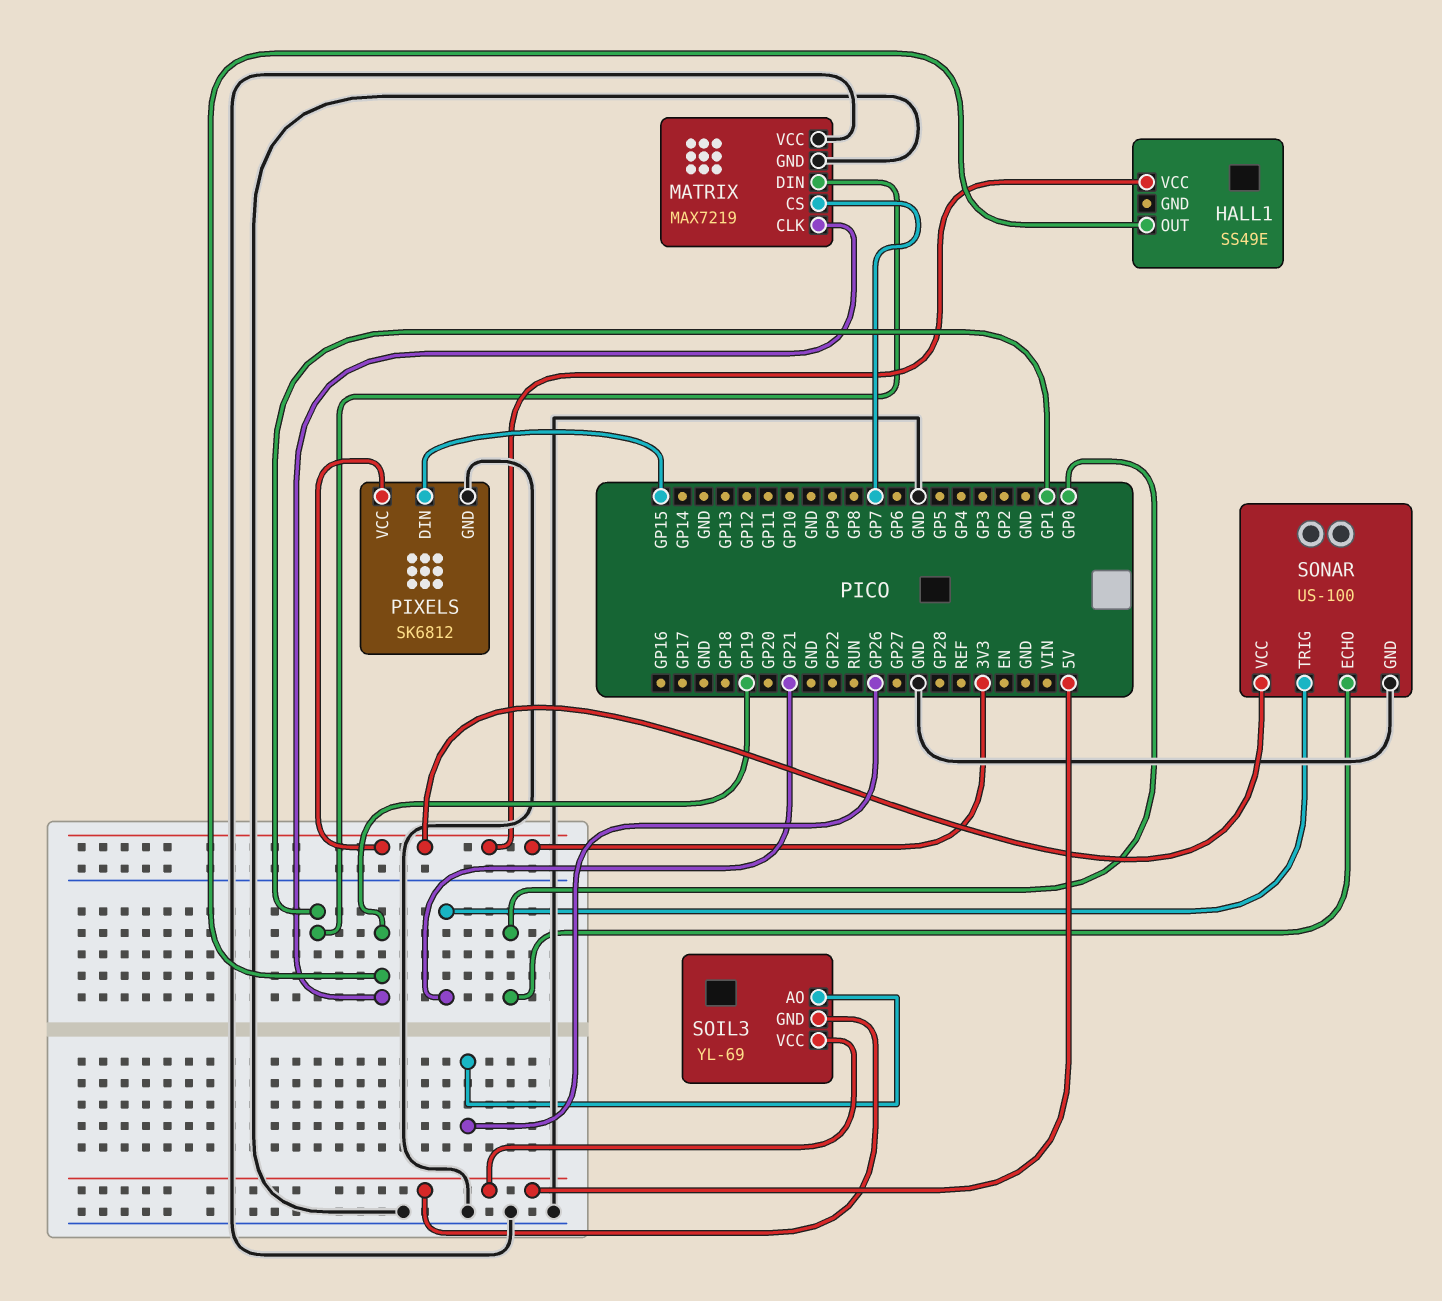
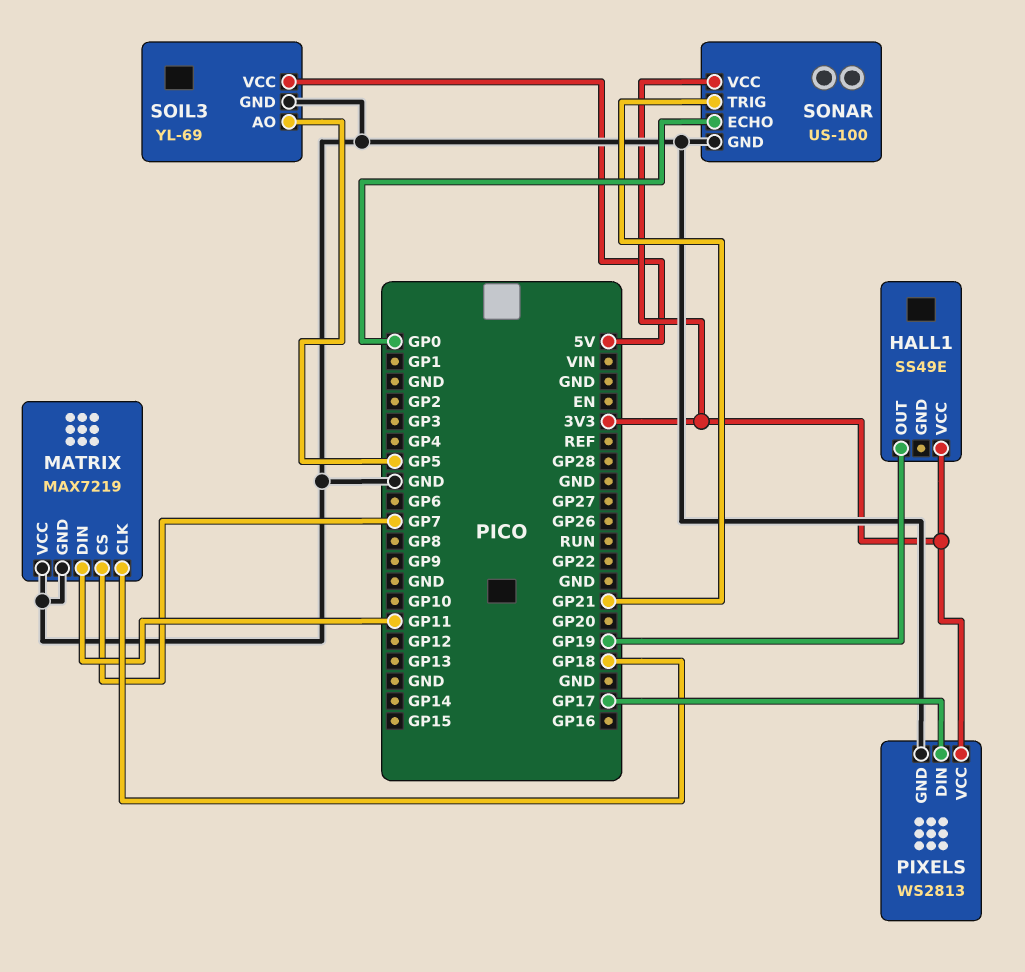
MATRIX pin CLK: GP19 -> GP18
MATRIX pin DIN: GP1 -> GP11
PIXELS: SK6812 -> WS2813
PIXELS pin DIN: GP15 -> GP17
SOIL3 pin AO: GP26 -> GP5
SOIL3 pin GND: 5V -> GND

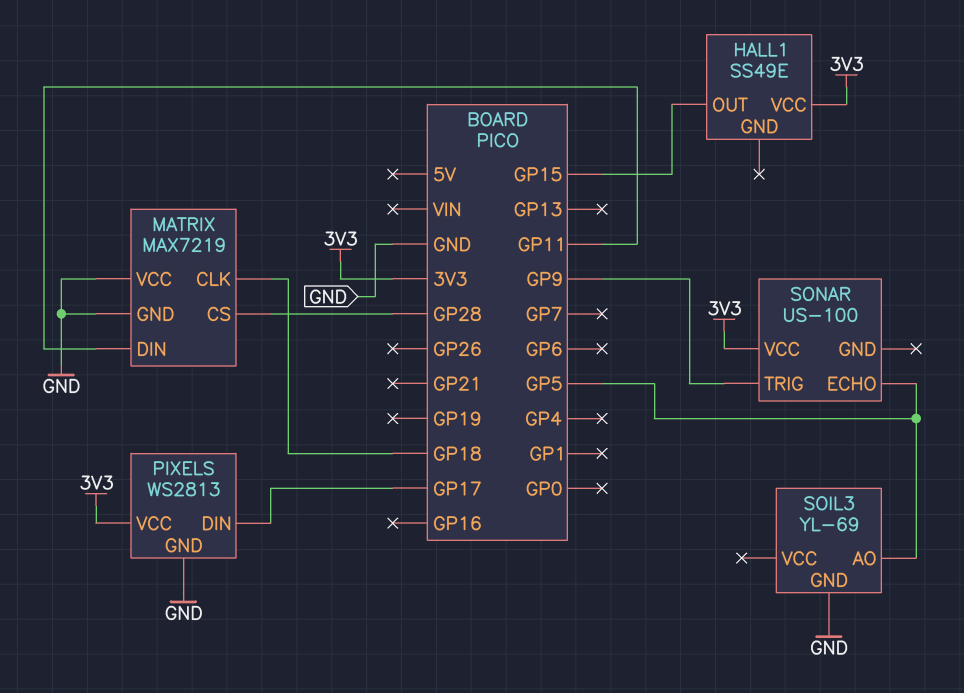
HALL1 pin OUT: GP19 -> GP15
MATRIX pin CS: GP7 -> GP28
SOIL3 pin VCC: 5V -> none
SONAR pin ECHO: GP0 -> GP5
SONAR pin GND: GND -> none
SONAR pin TRIG: GP21 -> GP9

